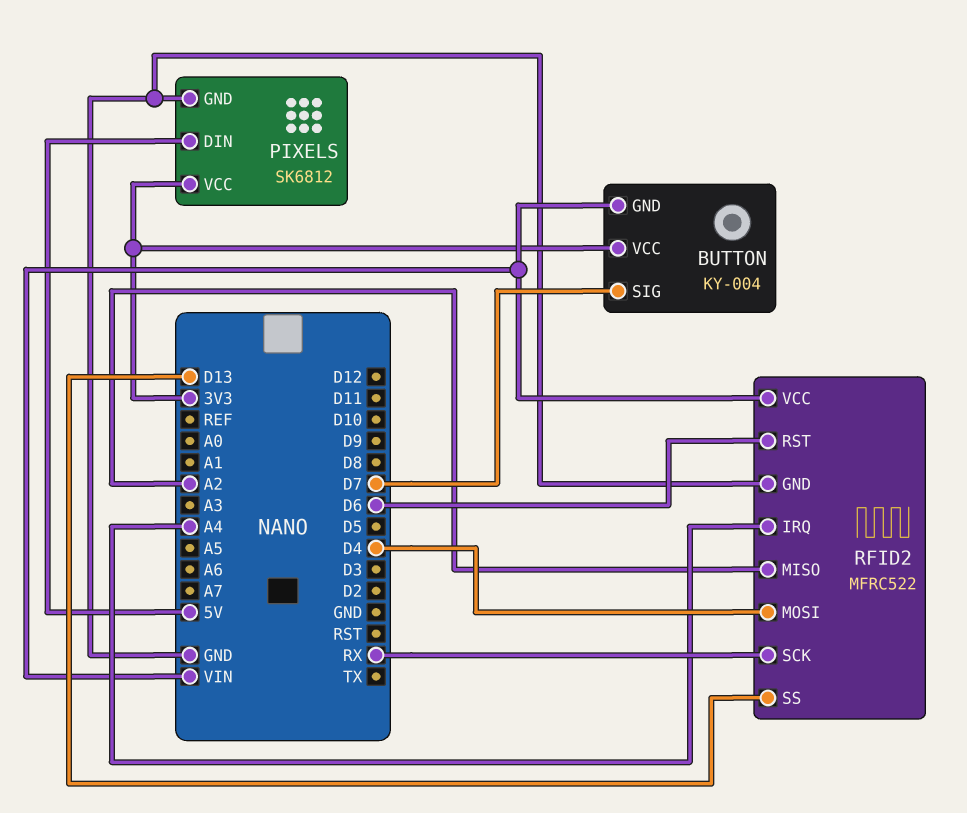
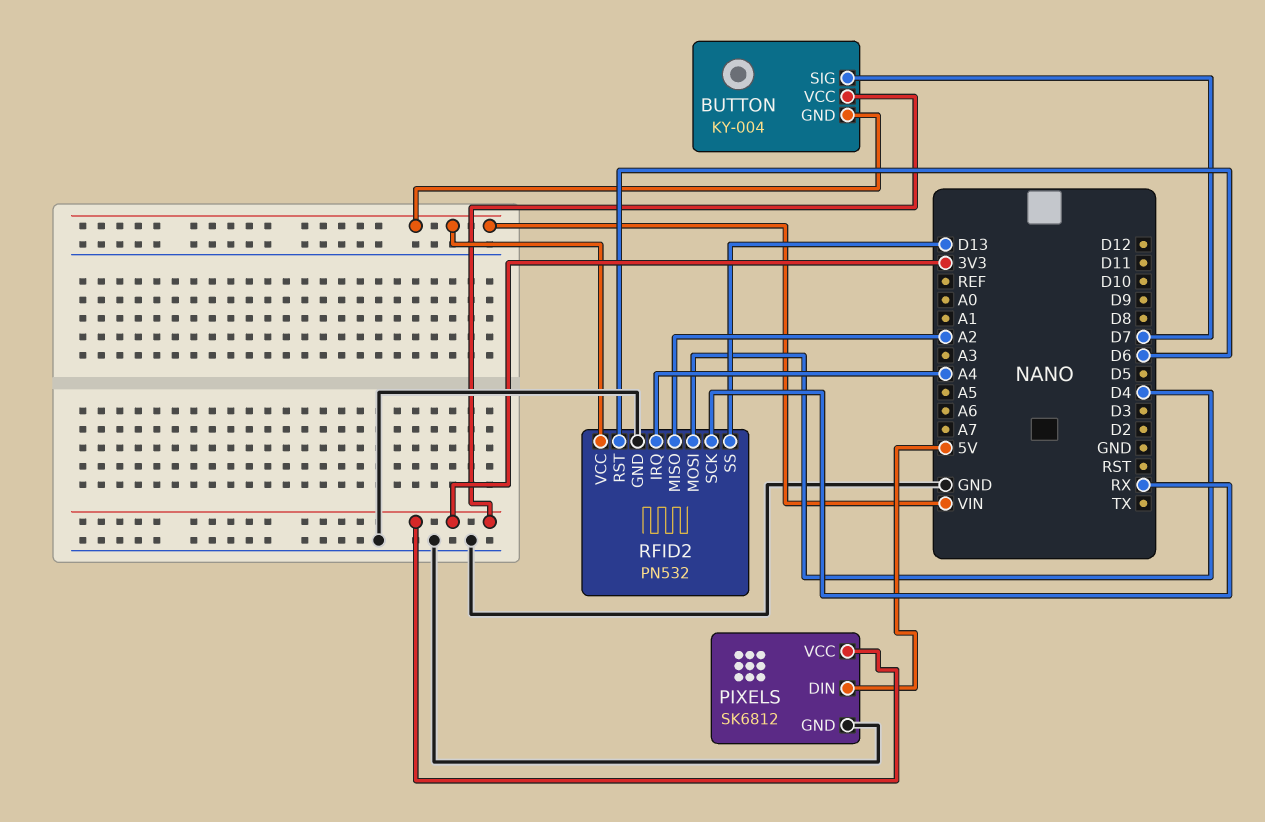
RFID2: MFRC522 -> PN532

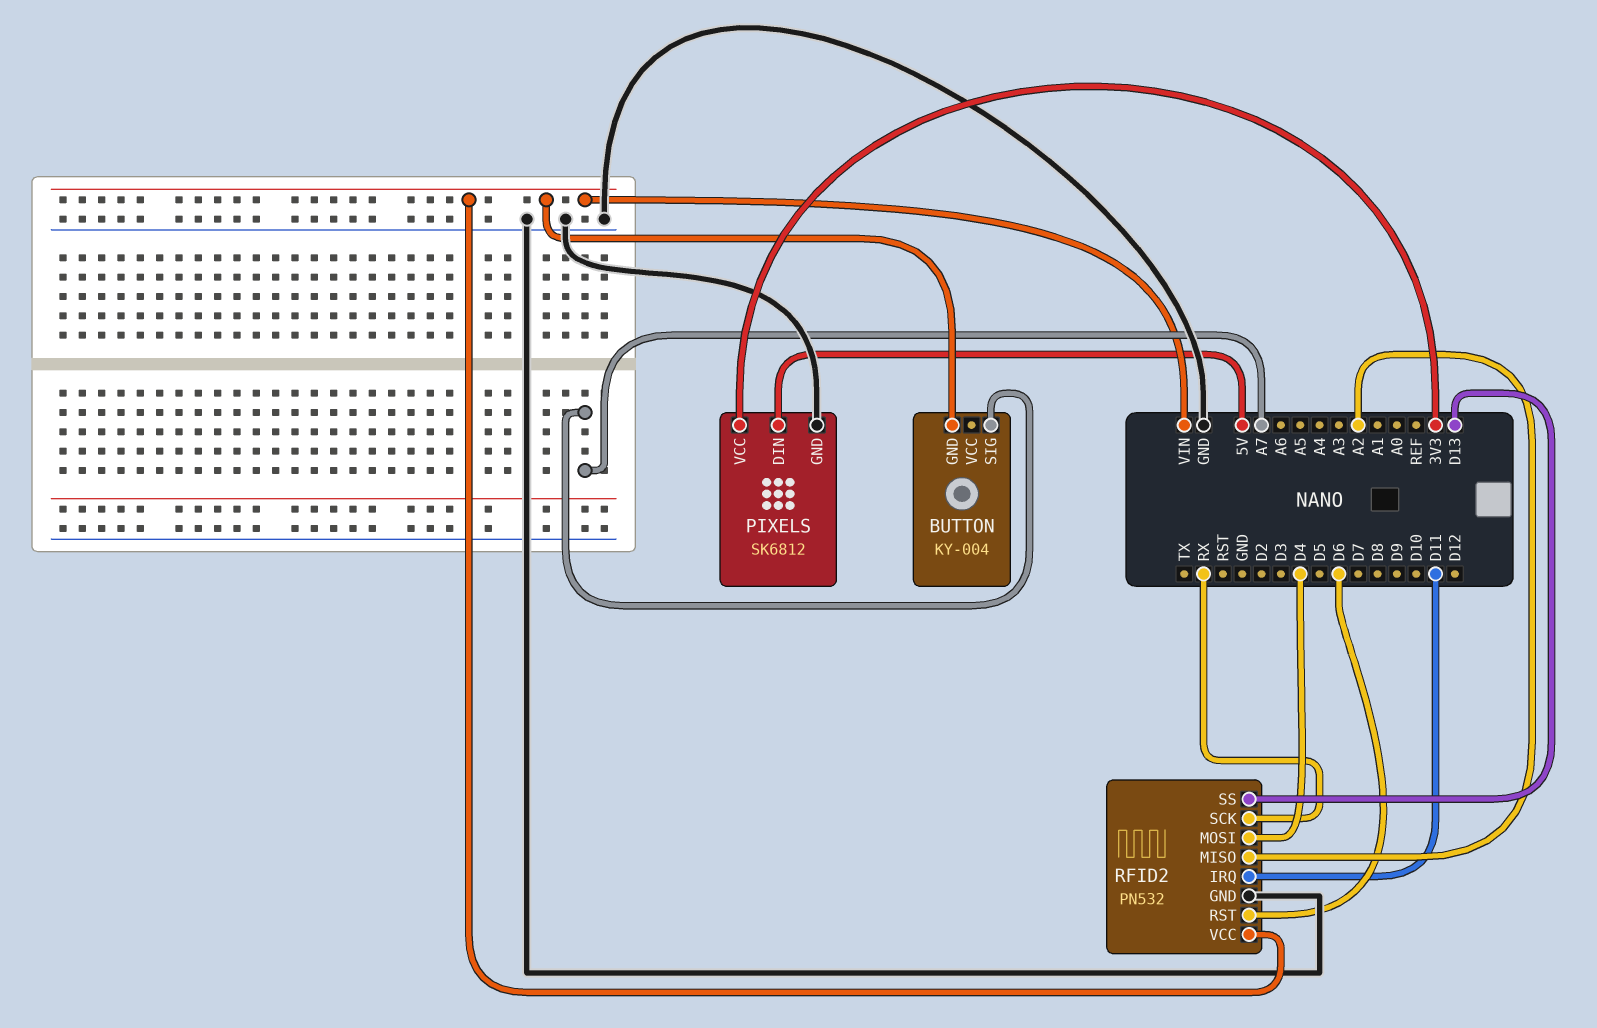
BUTTON pin SIG: D7 -> A7
BUTTON pin VCC: 3V3 -> none
RFID2 pin IRQ: A4 -> D11

